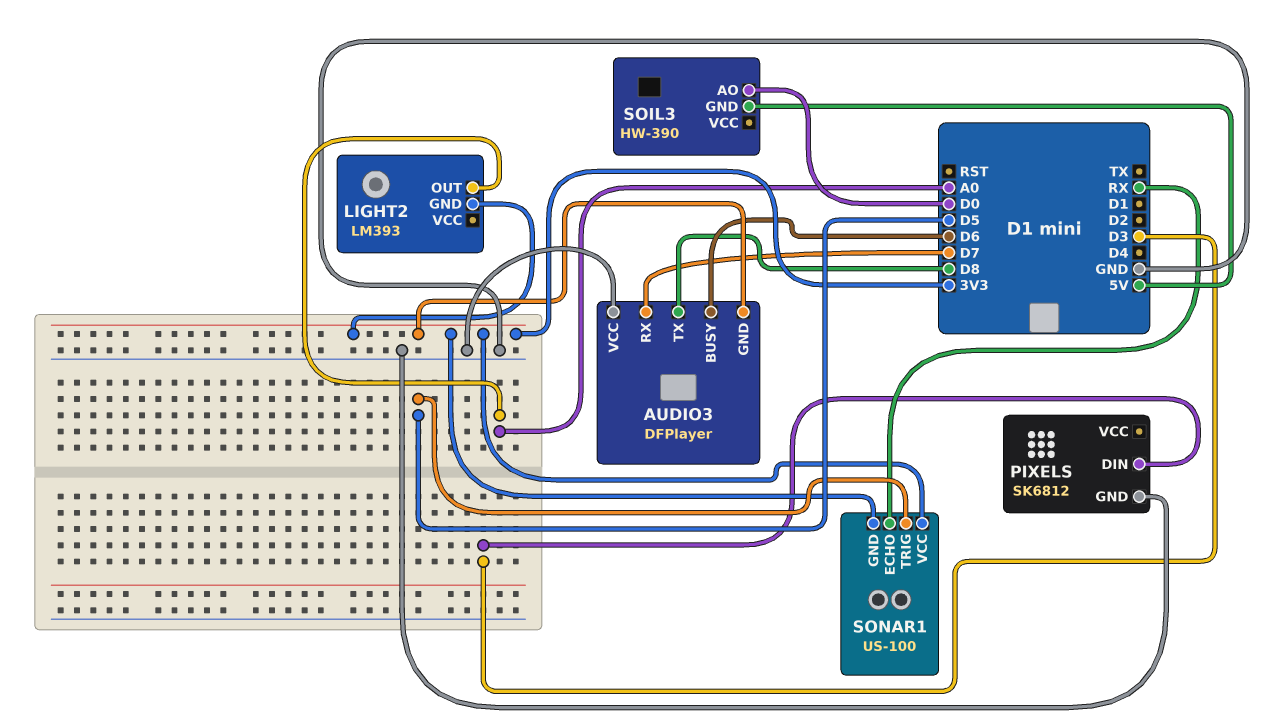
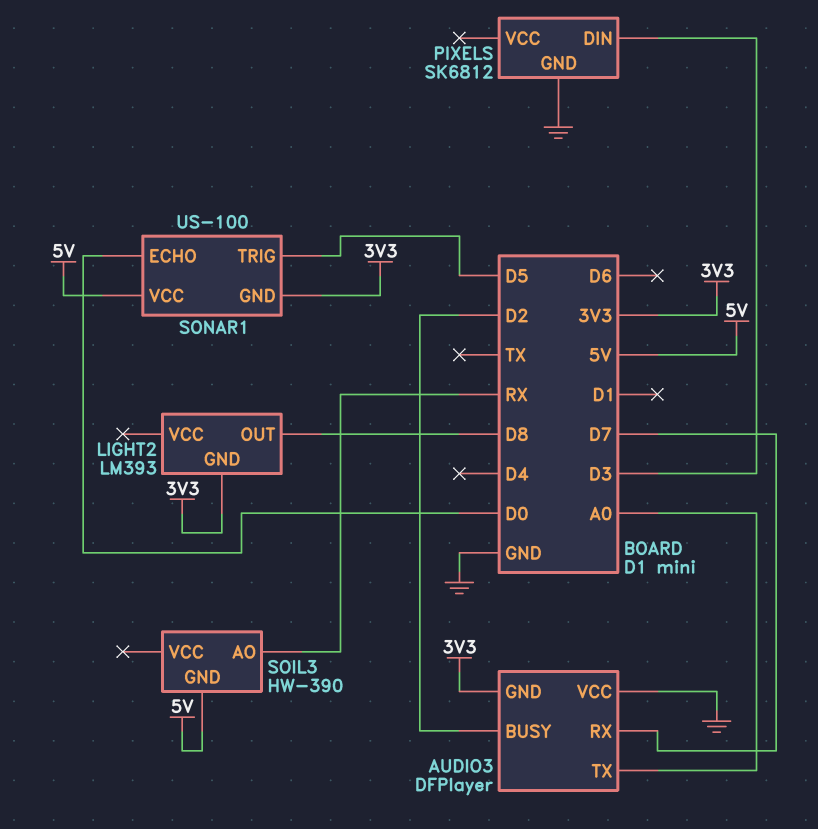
AUDIO3 pin BUSY: D6 -> D2
AUDIO3 pin TX: D8 -> A0
LIGHT2 pin OUT: A0 -> D8
SOIL3 pin AO: D0 -> RX
SONAR1 pin ECHO: RX -> D0
SONAR1 pin VCC: 3V3 -> 5V

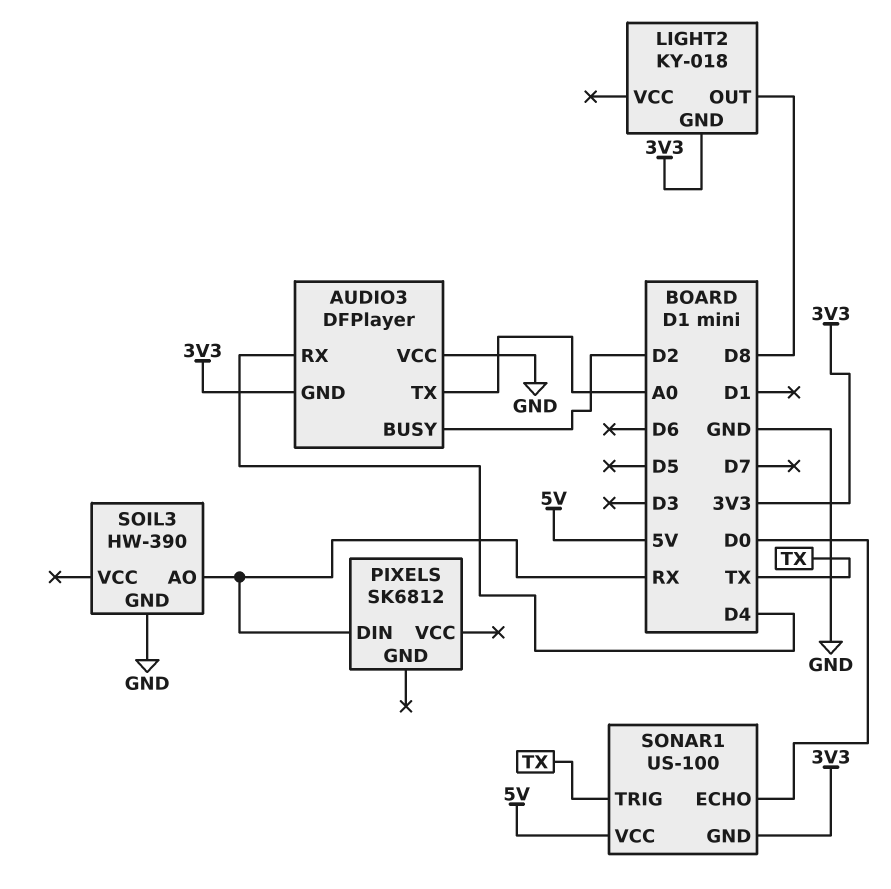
AUDIO3 pin RX: D7 -> D4
LIGHT2: LM393 -> KY-018
PIXELS pin DIN: D3 -> RX
PIXELS pin GND: GND -> none
SOIL3 pin GND: 5V -> GND
SONAR1 pin TRIG: D5 -> TX

